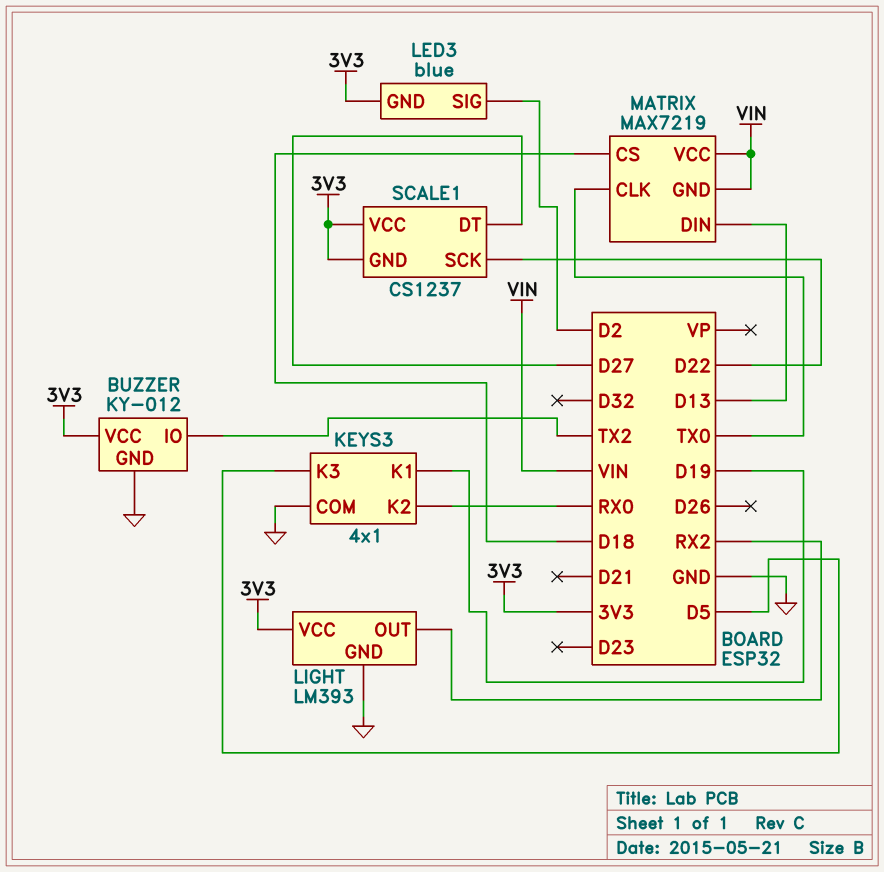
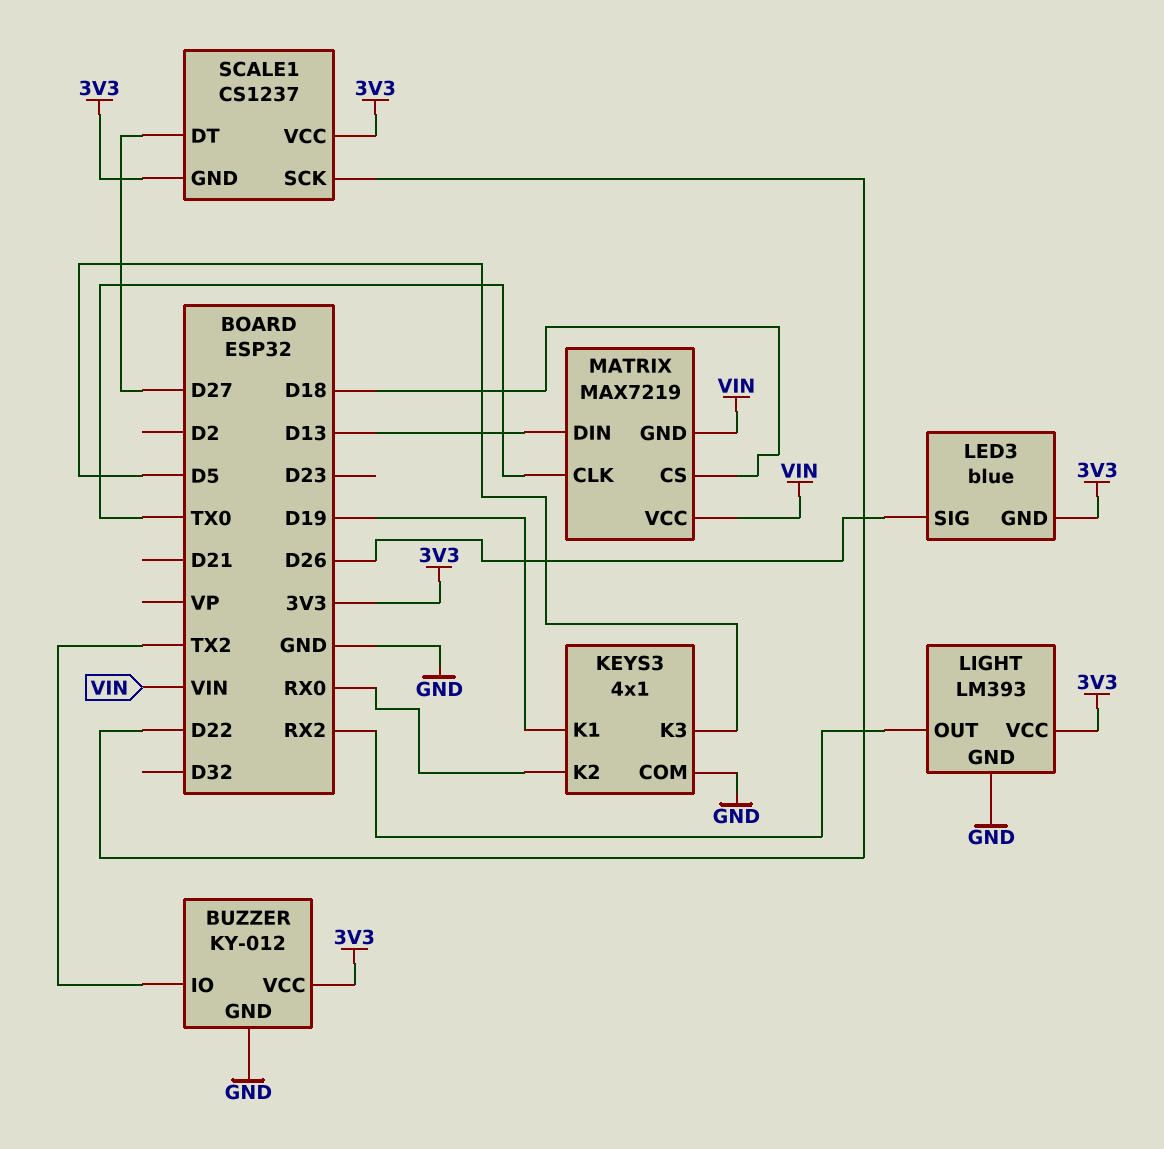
LED3 pin SIG: D2 -> D26

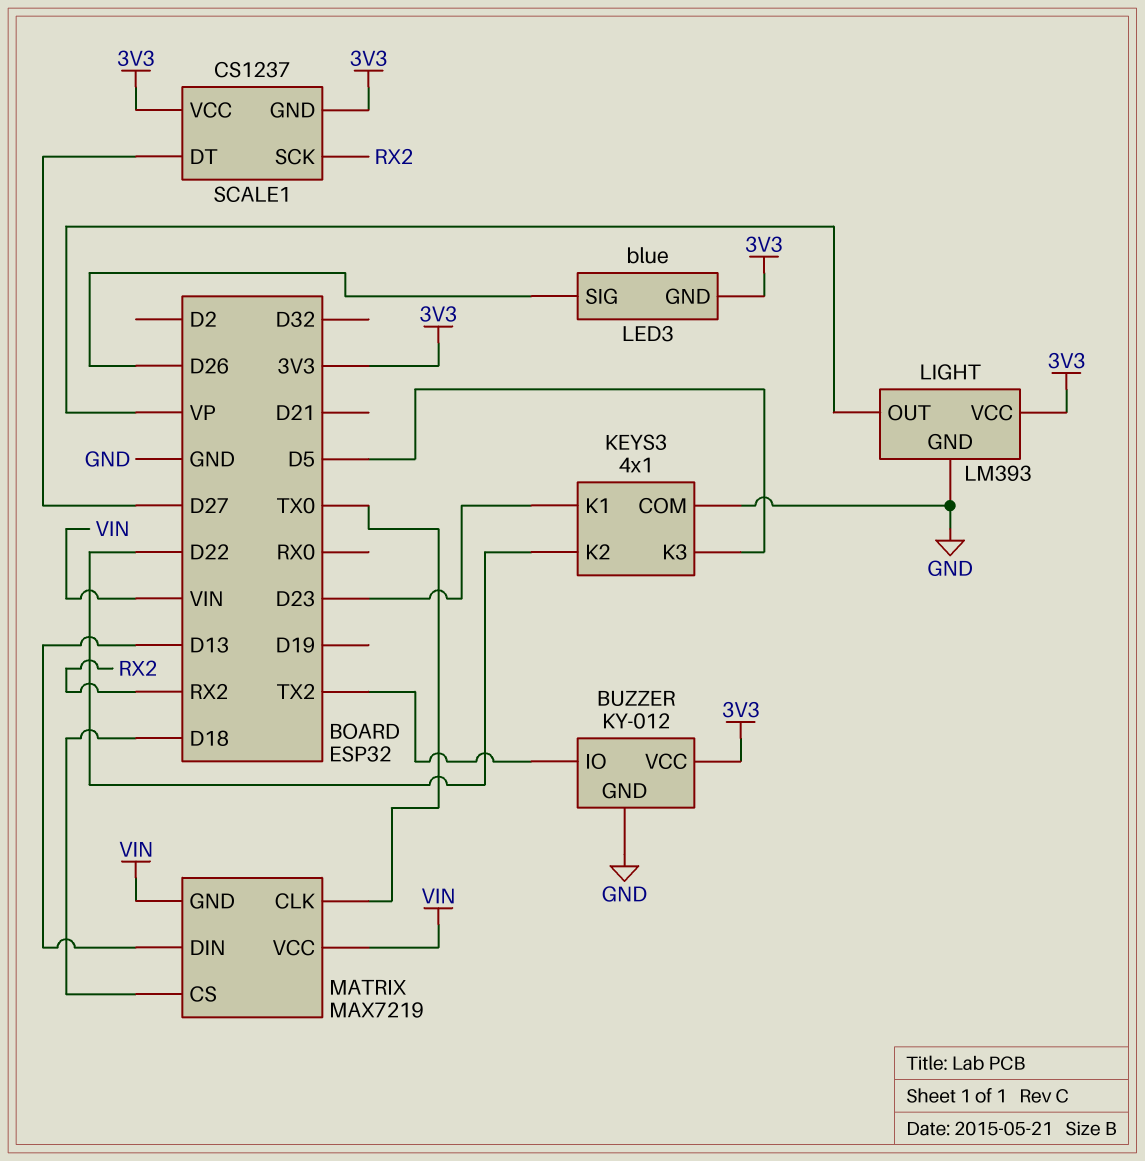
KEYS3 pin K1: D19 -> D23
KEYS3 pin K2: RX0 -> D22
LIGHT pin OUT: RX2 -> VP
SCALE1 pin SCK: D22 -> RX2

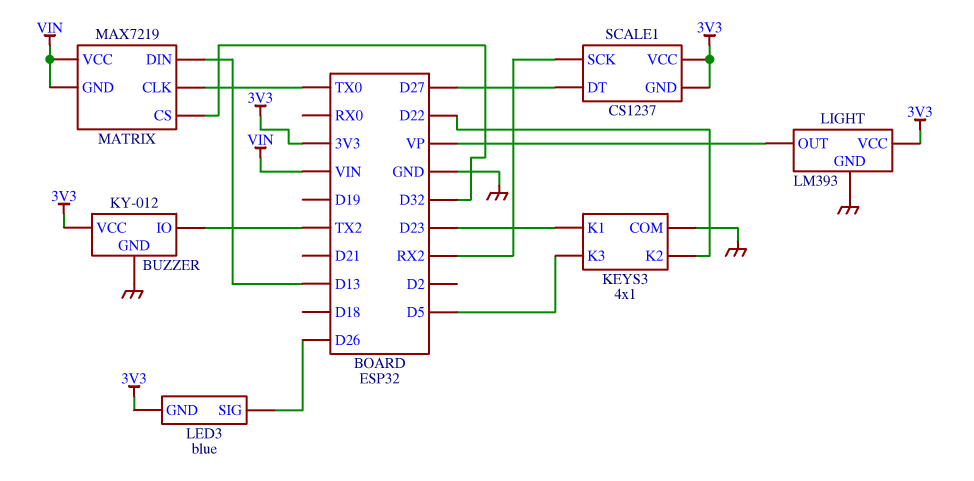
MATRIX pin CS: D18 -> D32

